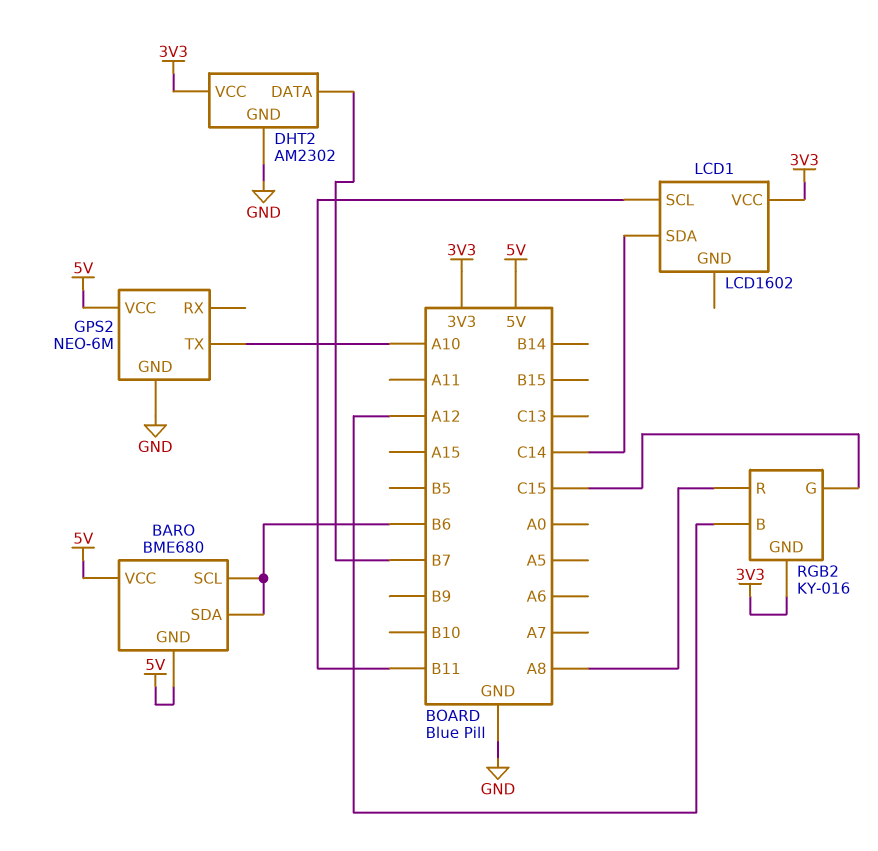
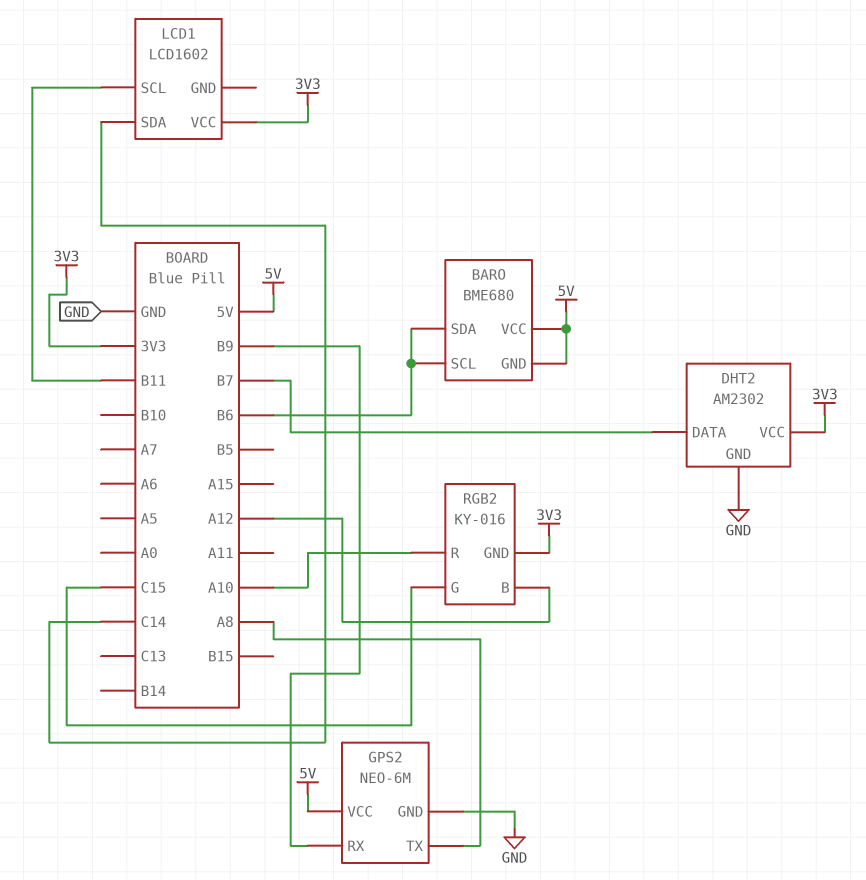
GPS2 pin RX: none -> B9
GPS2 pin TX: A10 -> A8
RGB2 pin R: A8 -> A10

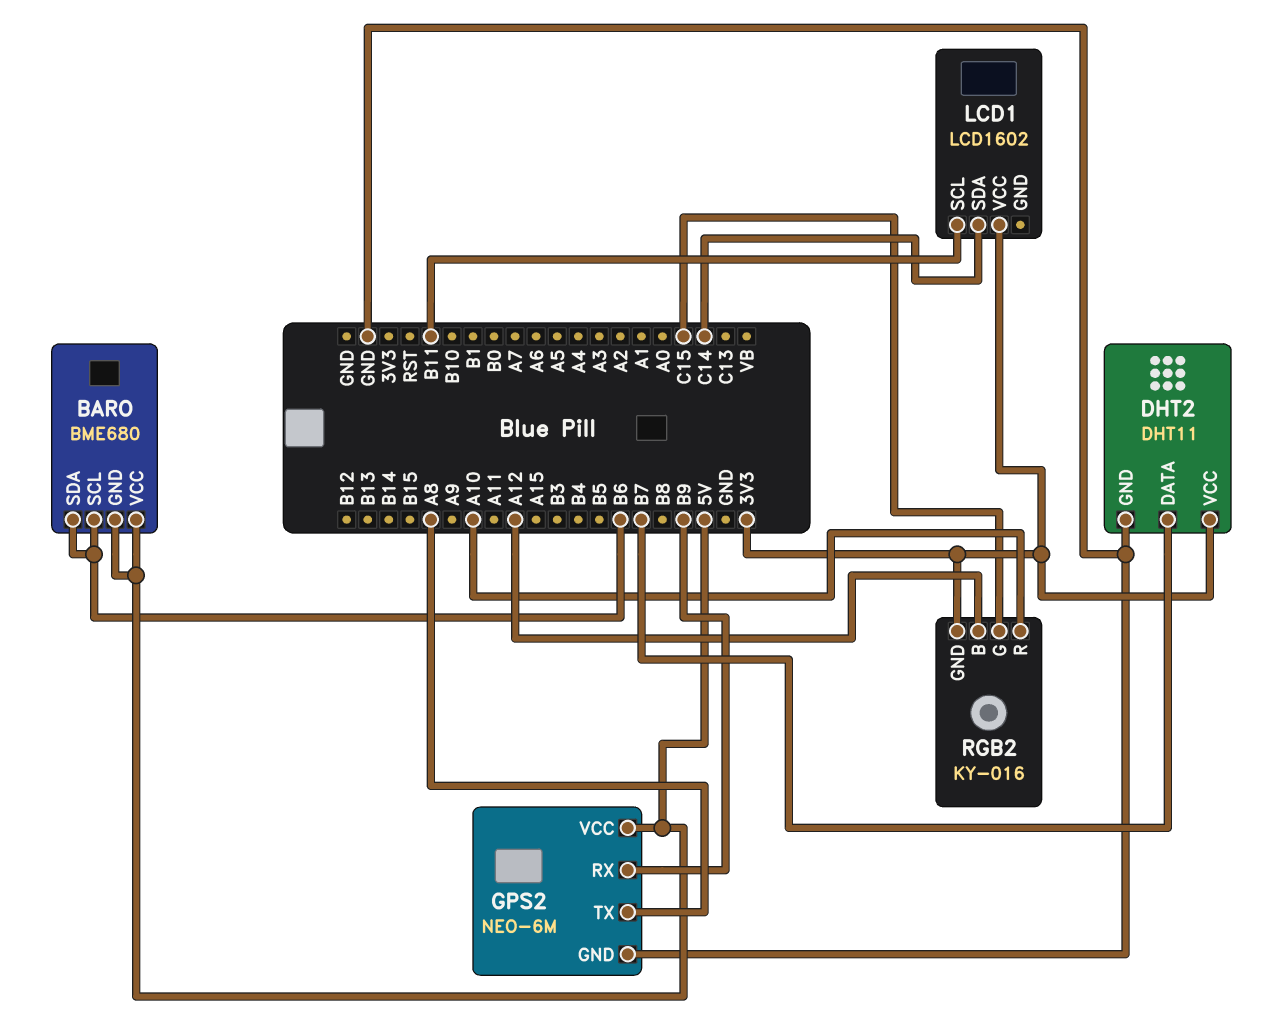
DHT2: AM2302 -> DHT11

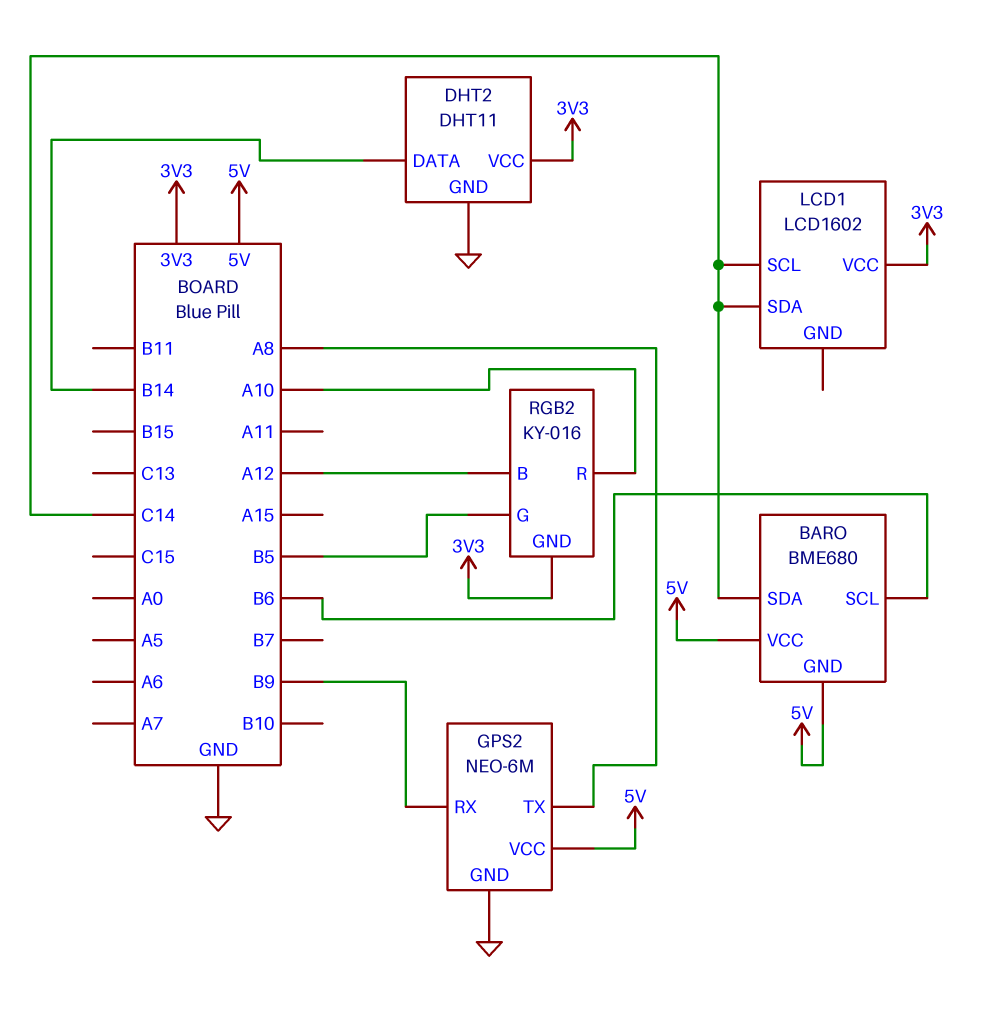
BARO pin SDA: B6 -> C14
DHT2 pin DATA: B7 -> B14
LCD1 pin SCL: B11 -> C14
RGB2 pin G: C15 -> B5

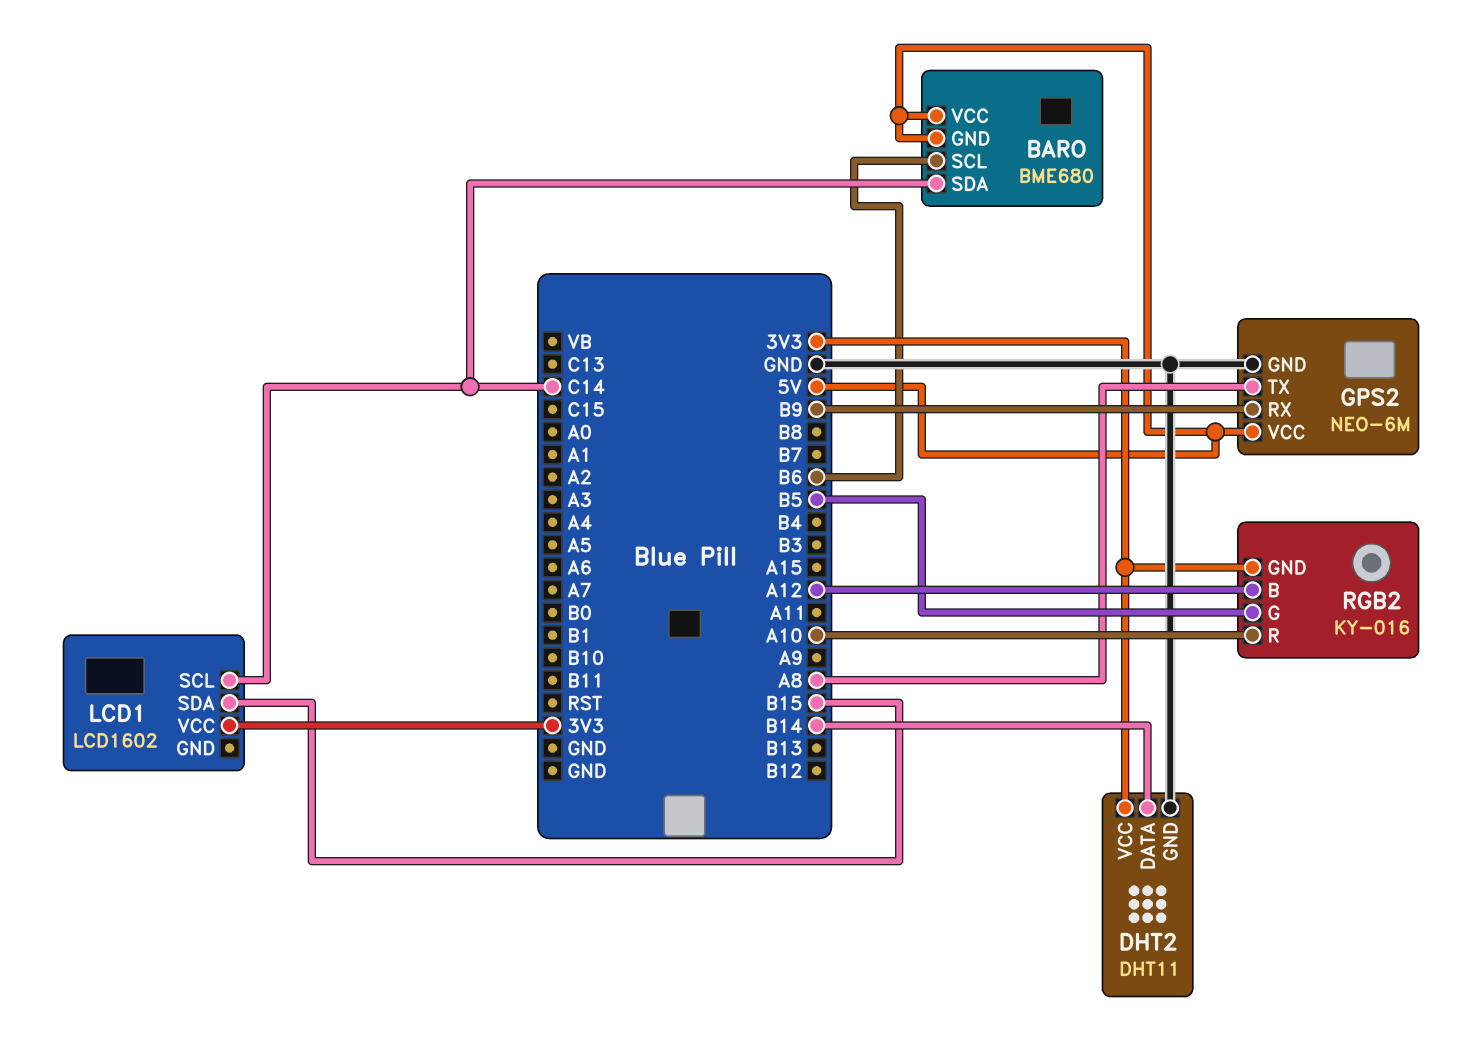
LCD1 pin SDA: C14 -> B15

